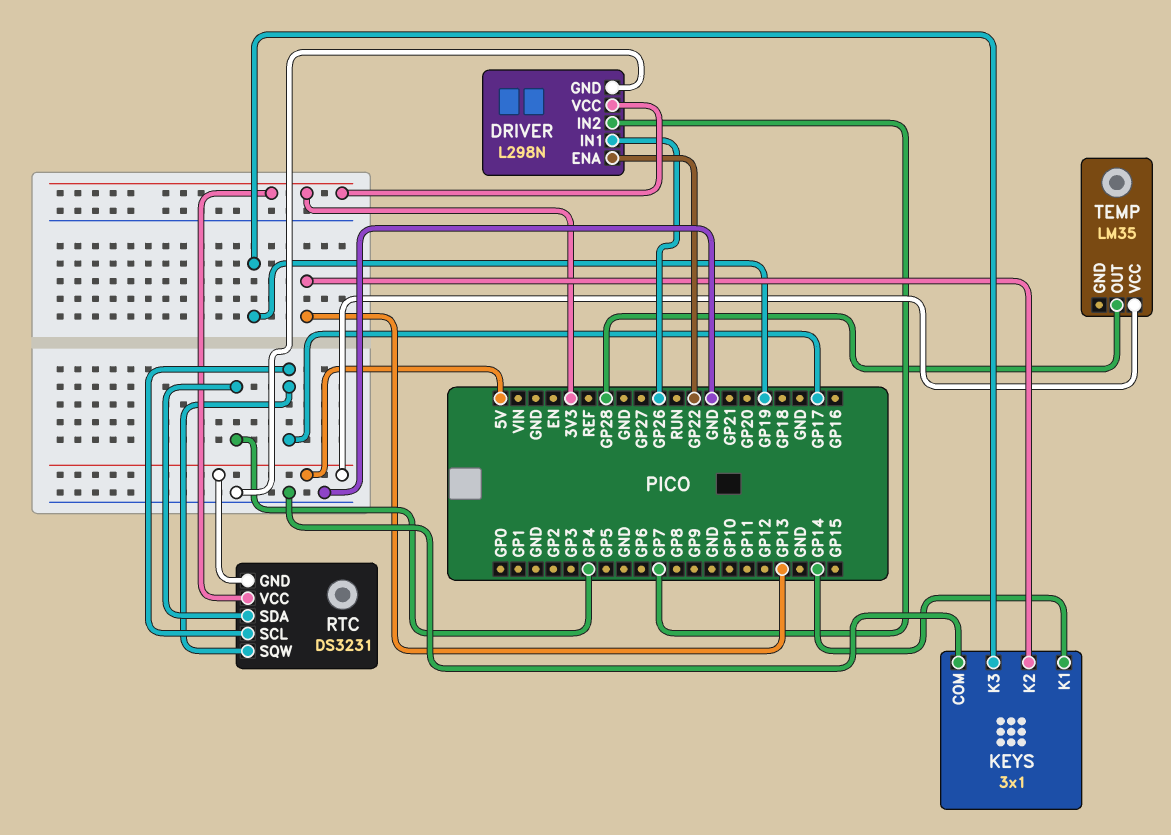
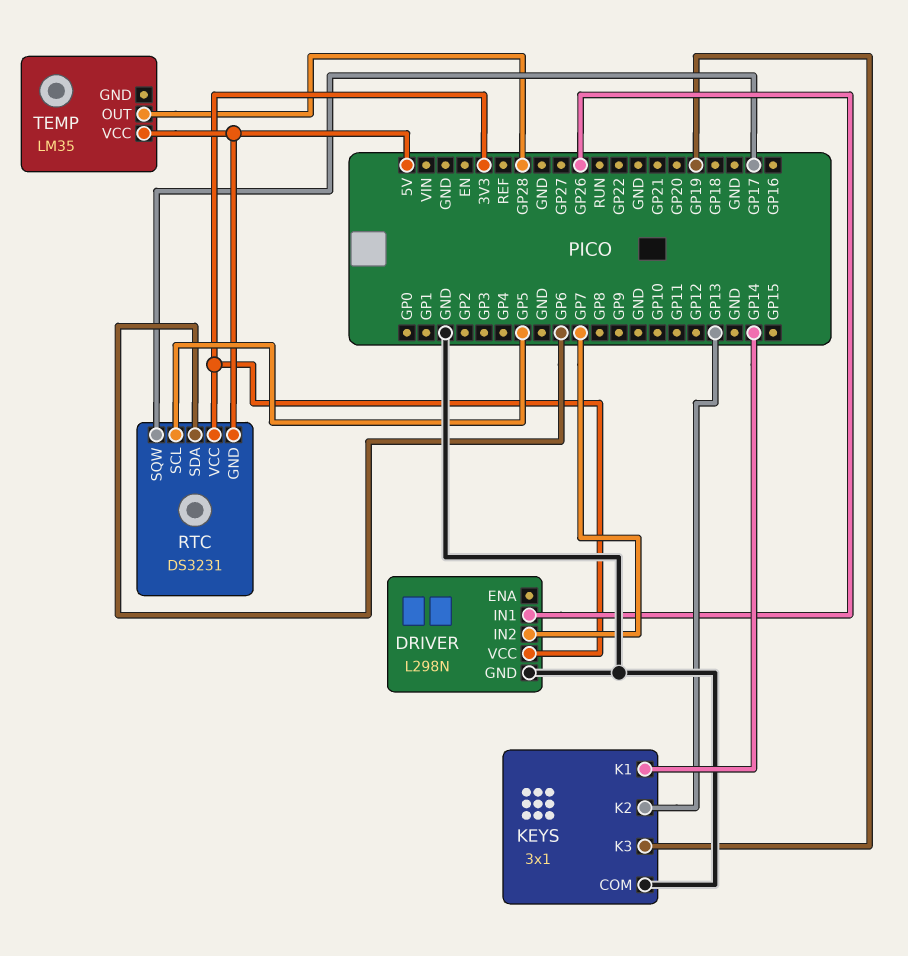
DRIVER pin ENA: GP22 -> none
RTC pin SCL: GP17 -> GP5
RTC pin SDA: GP4 -> GP6

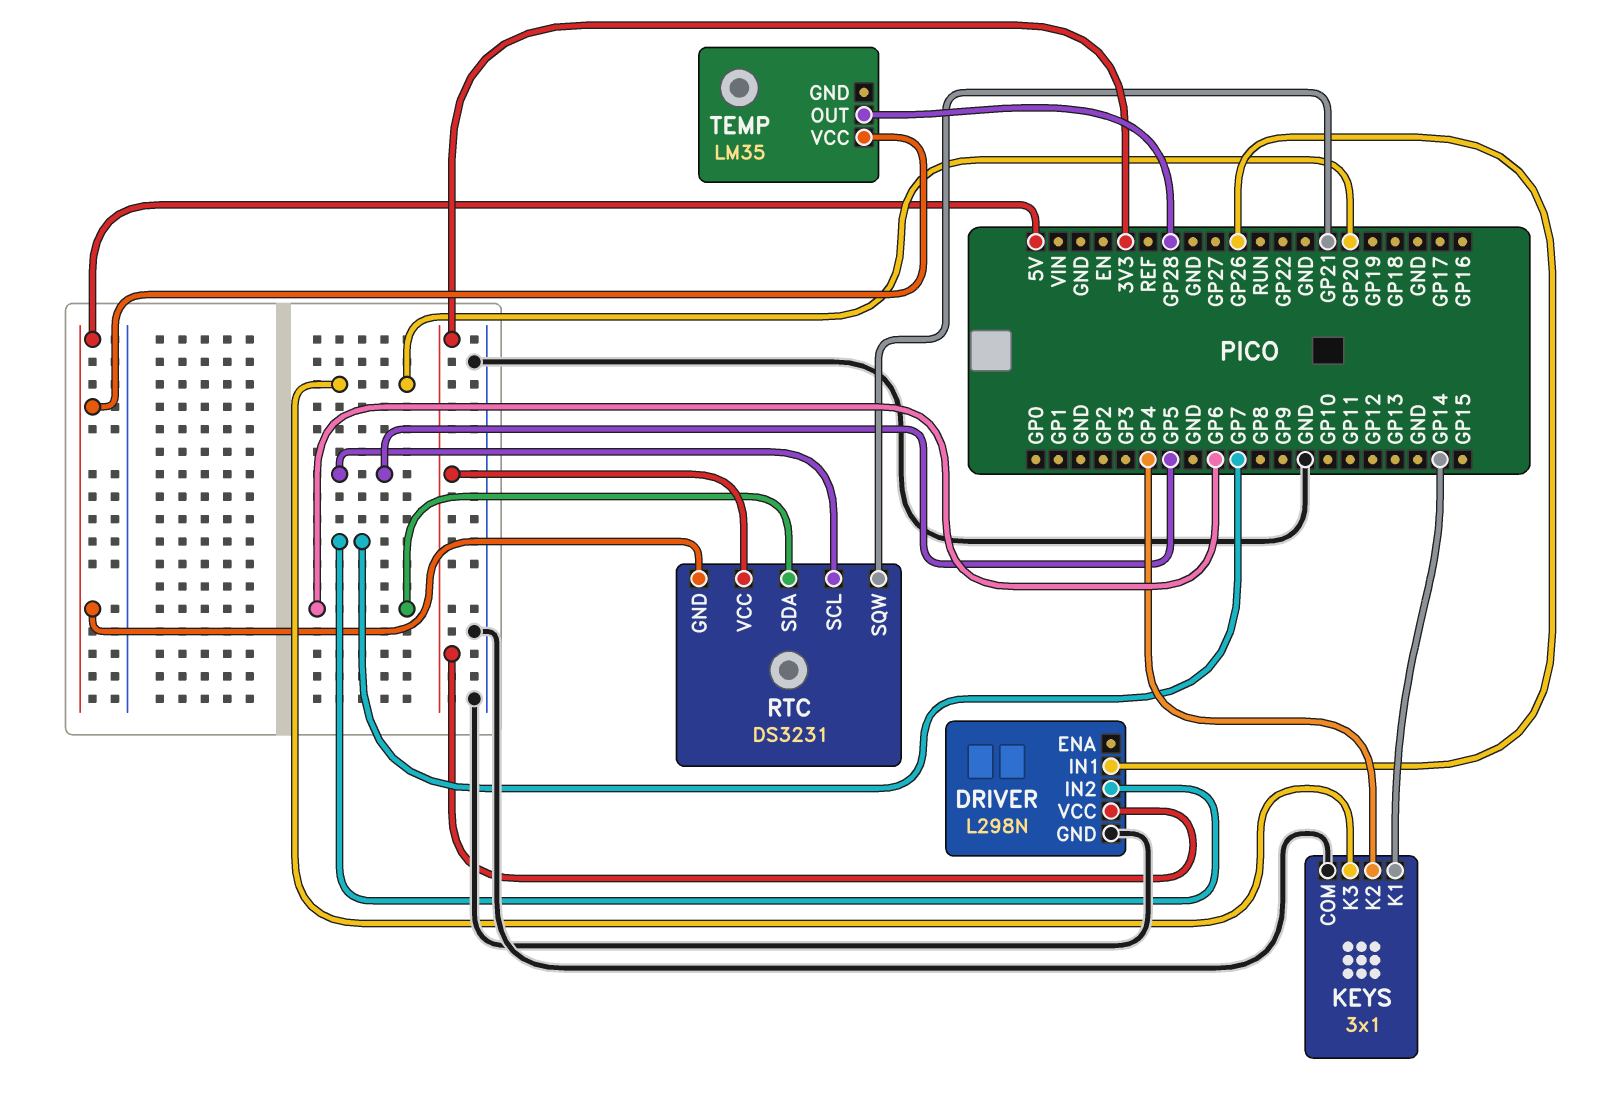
KEYS pin K2: GP13 -> GP4
KEYS pin K3: GP19 -> GP20
RTC pin SQW: GP17 -> GP21

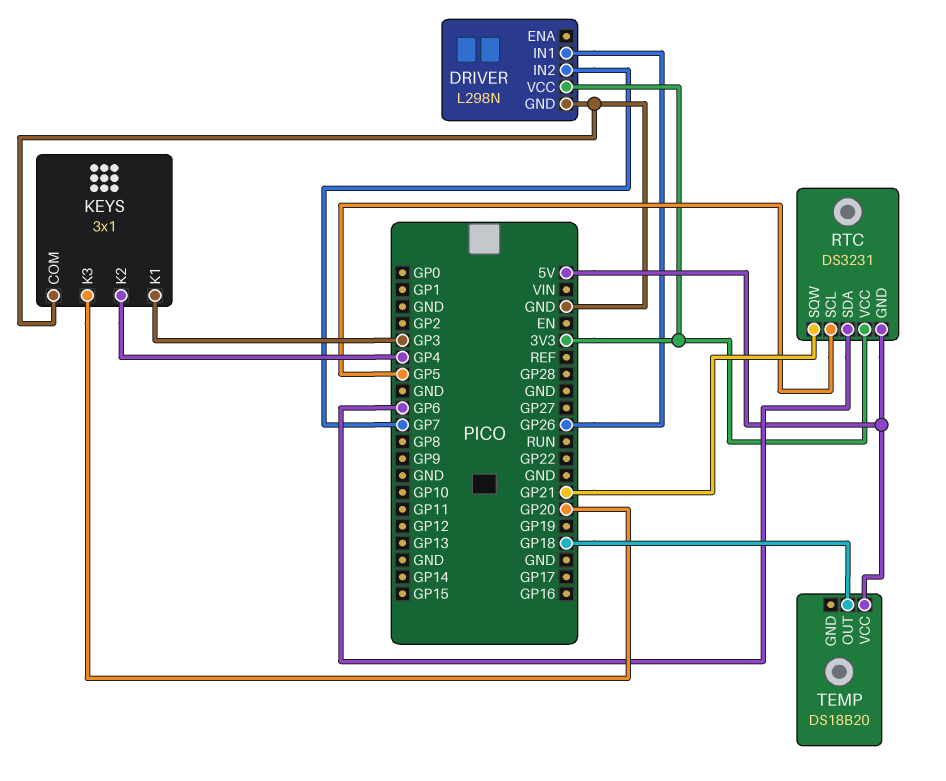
KEYS pin K1: GP14 -> GP3
TEMP: LM35 -> DS18B20
TEMP pin OUT: GP28 -> GP18

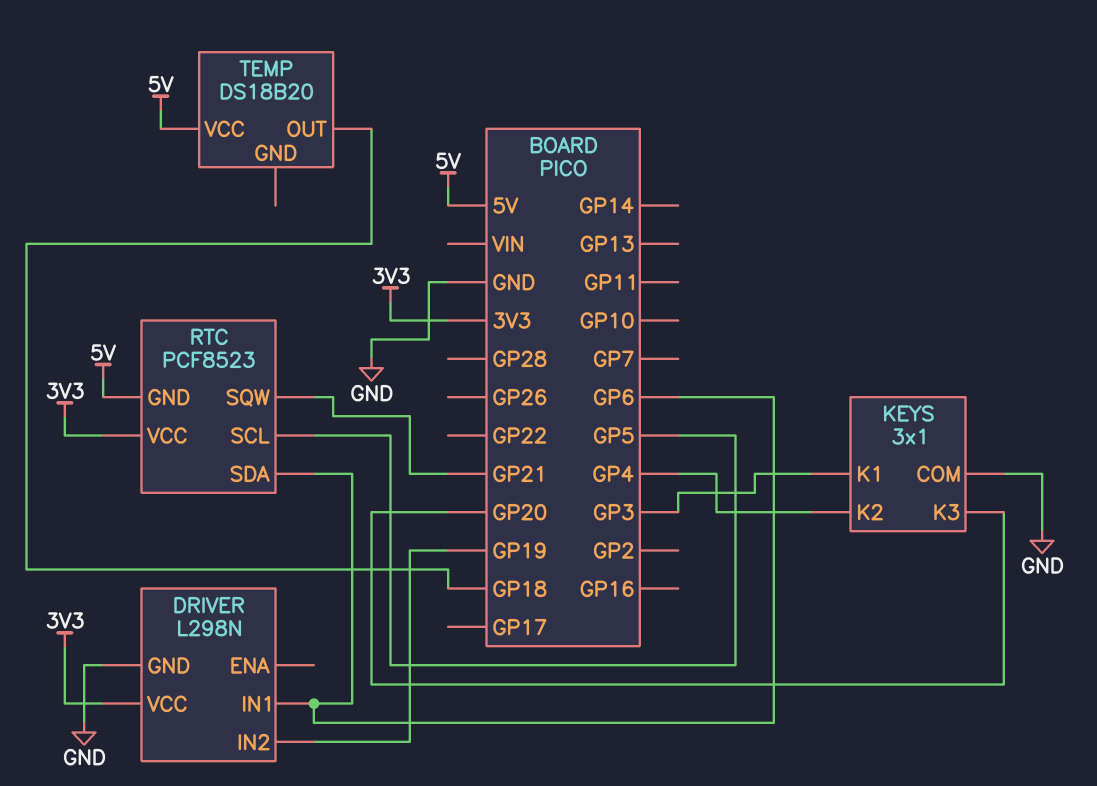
DRIVER pin IN1: GP26 -> GP6
DRIVER pin IN2: GP7 -> GP19
RTC: DS3231 -> PCF8523

